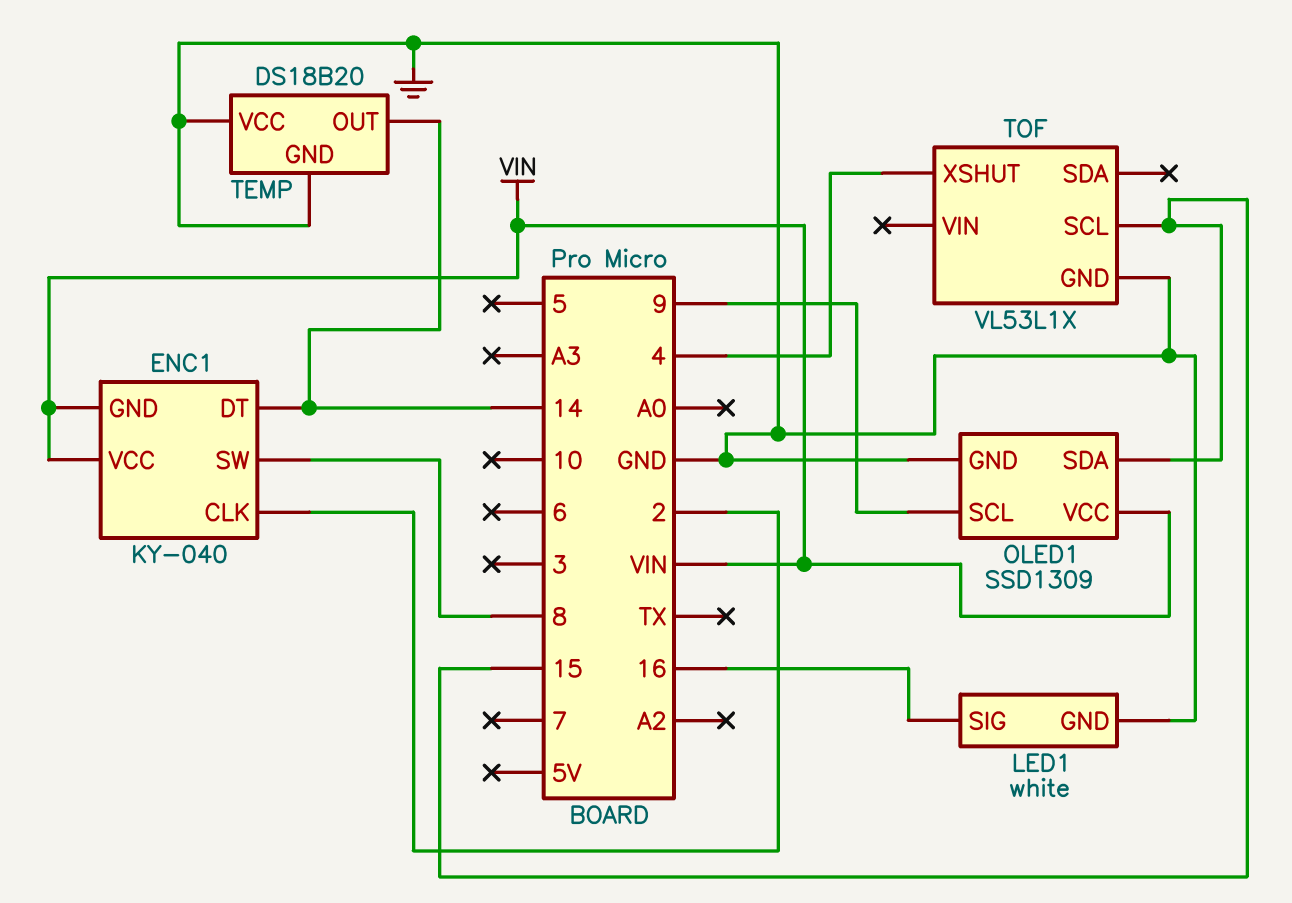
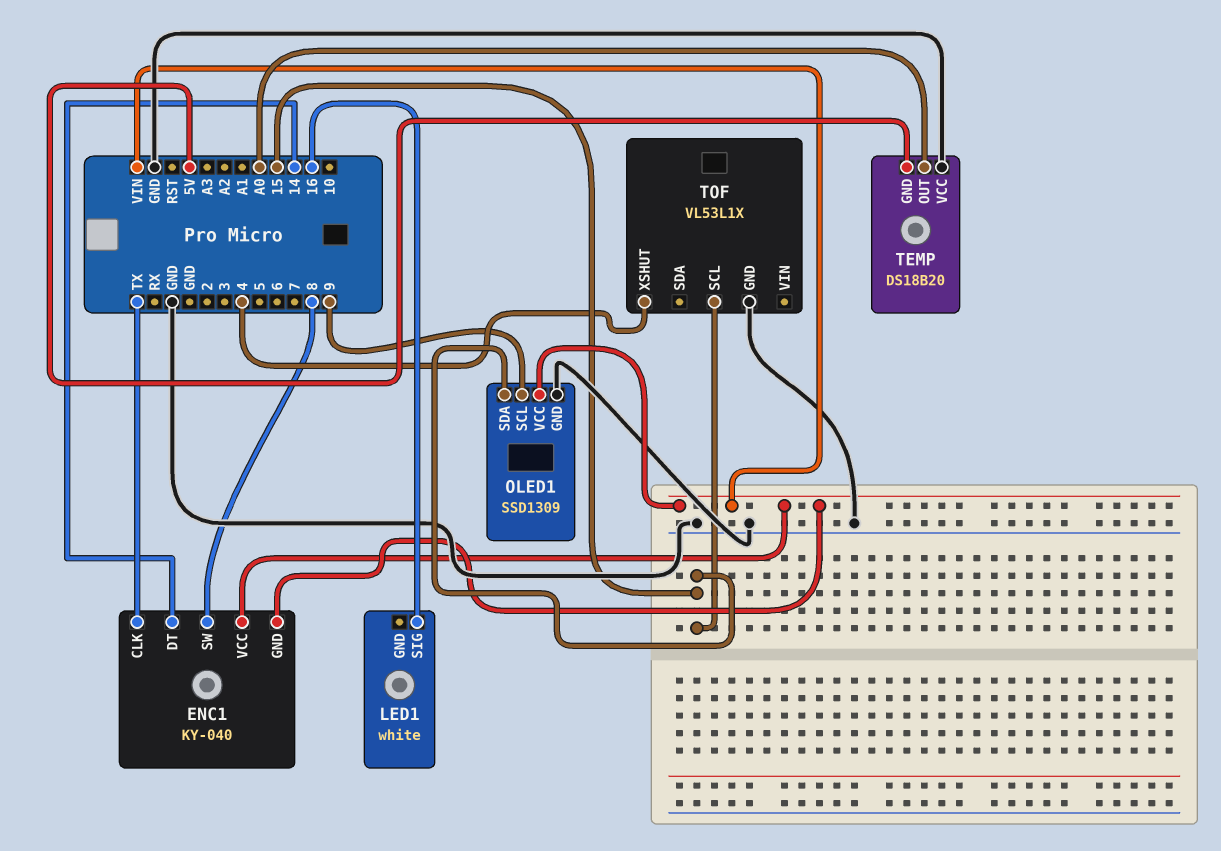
ENC1 pin CLK: 2 -> TX
LED1 pin GND: GND -> none
TEMP pin GND: GND -> 5V
TEMP pin OUT: 14 -> A0

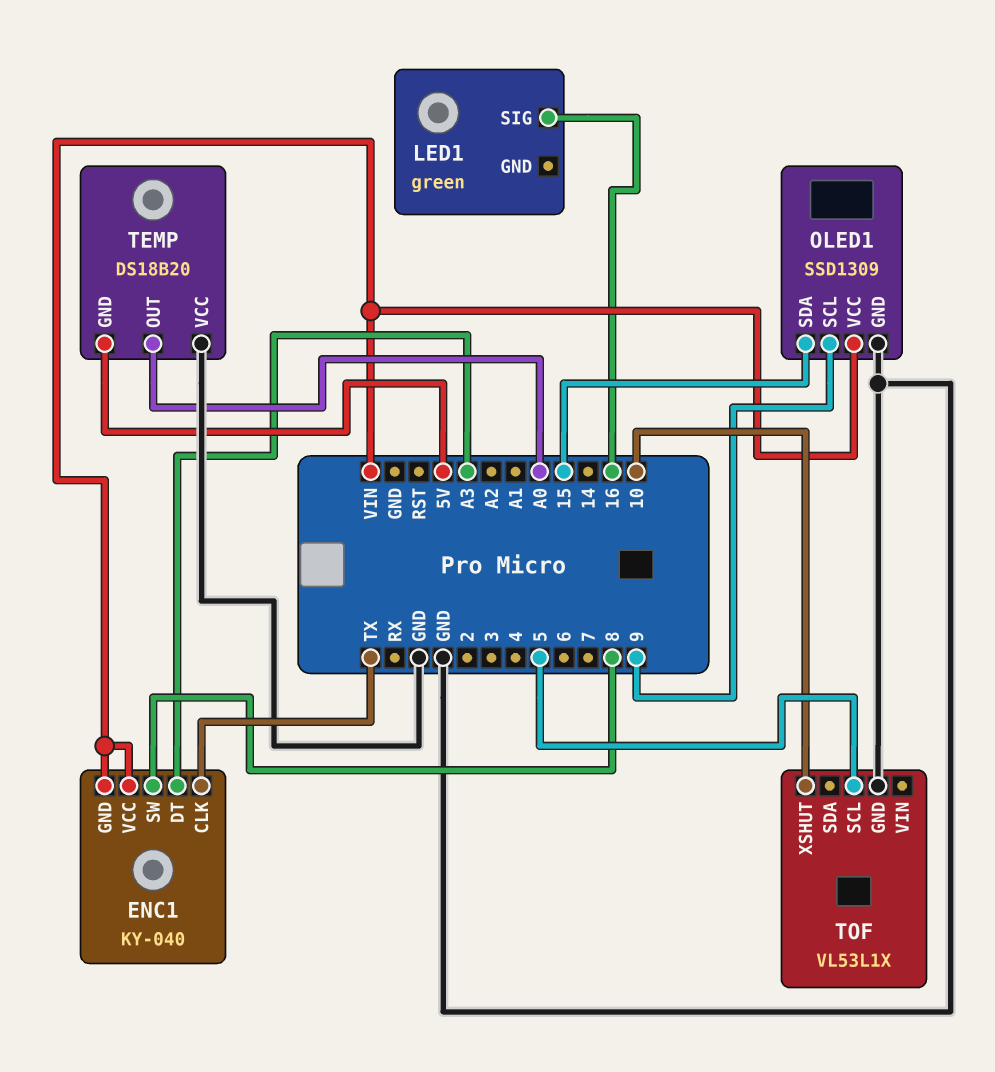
ENC1 pin DT: 14 -> A3
LED1: white -> green
TOF pin SCL: 15 -> 5
TOF pin XSHUT: 4 -> 10

